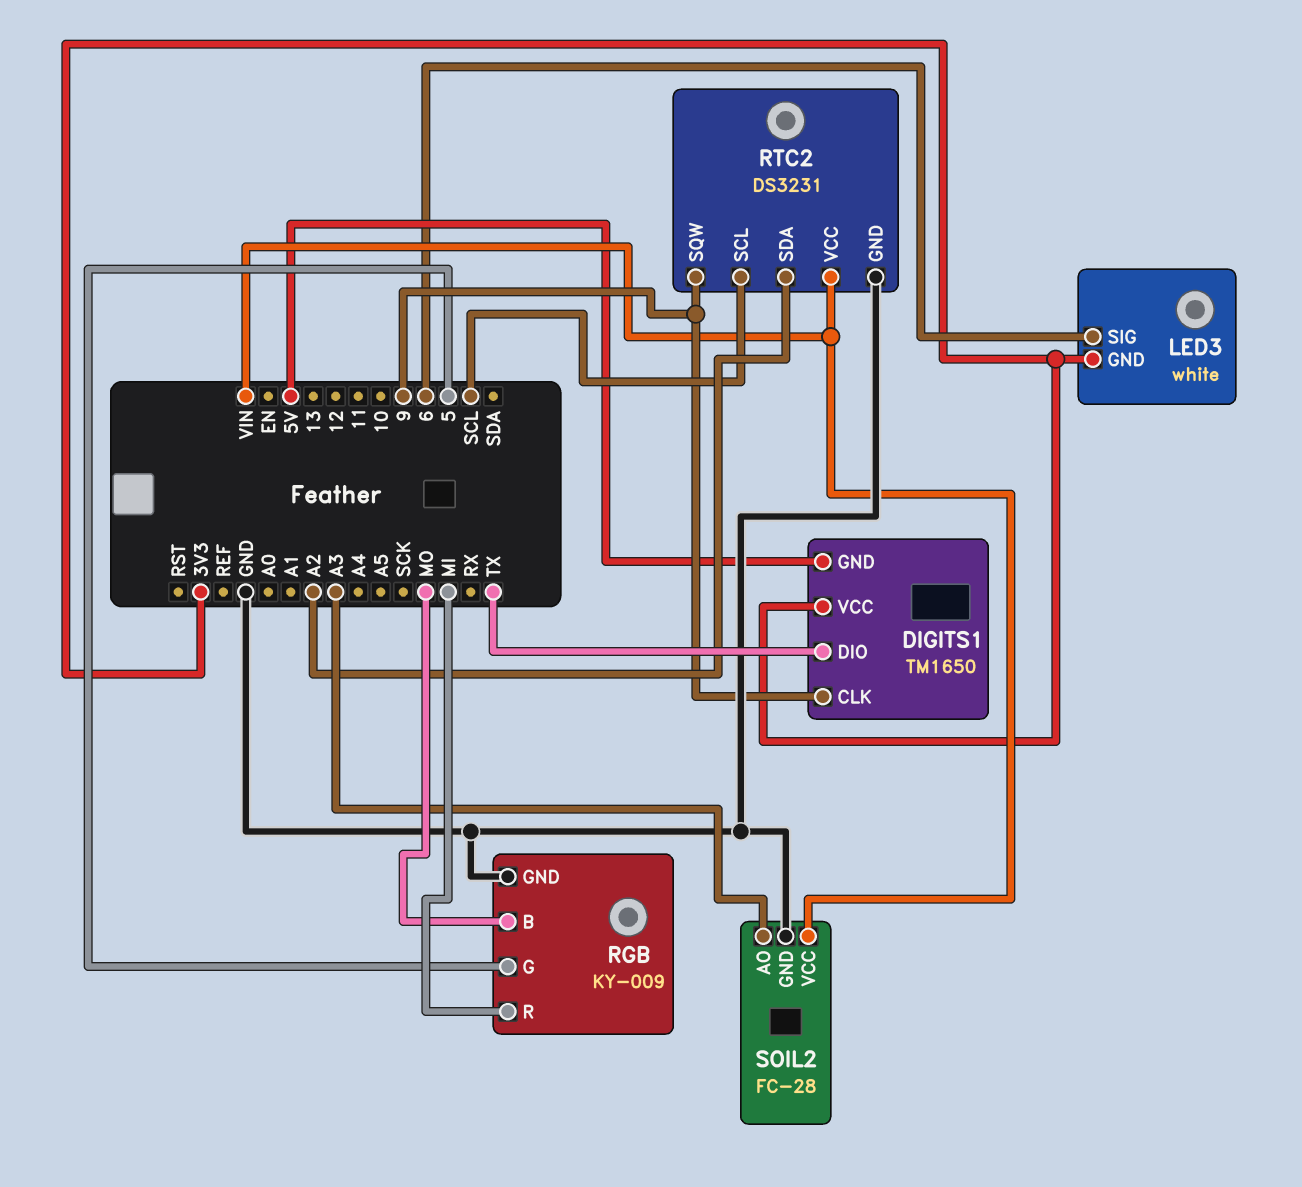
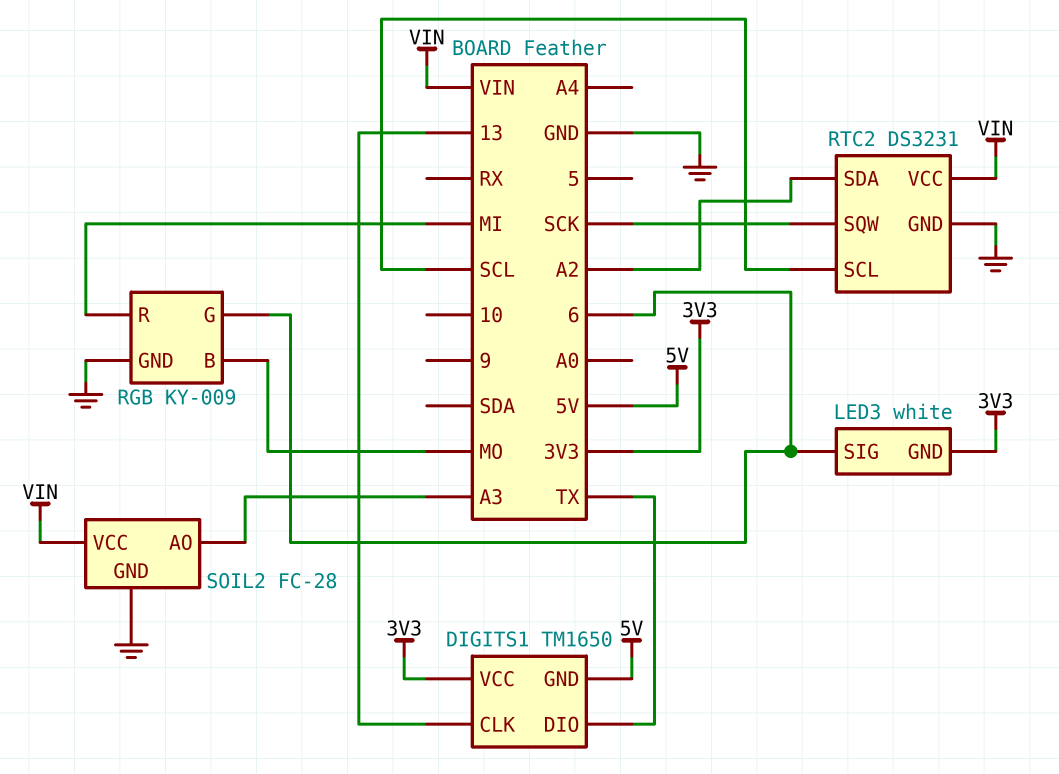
DIGITS1 pin CLK: 9 -> 13
RGB pin G: 5 -> 6
RTC2 pin SQW: 9 -> SCK

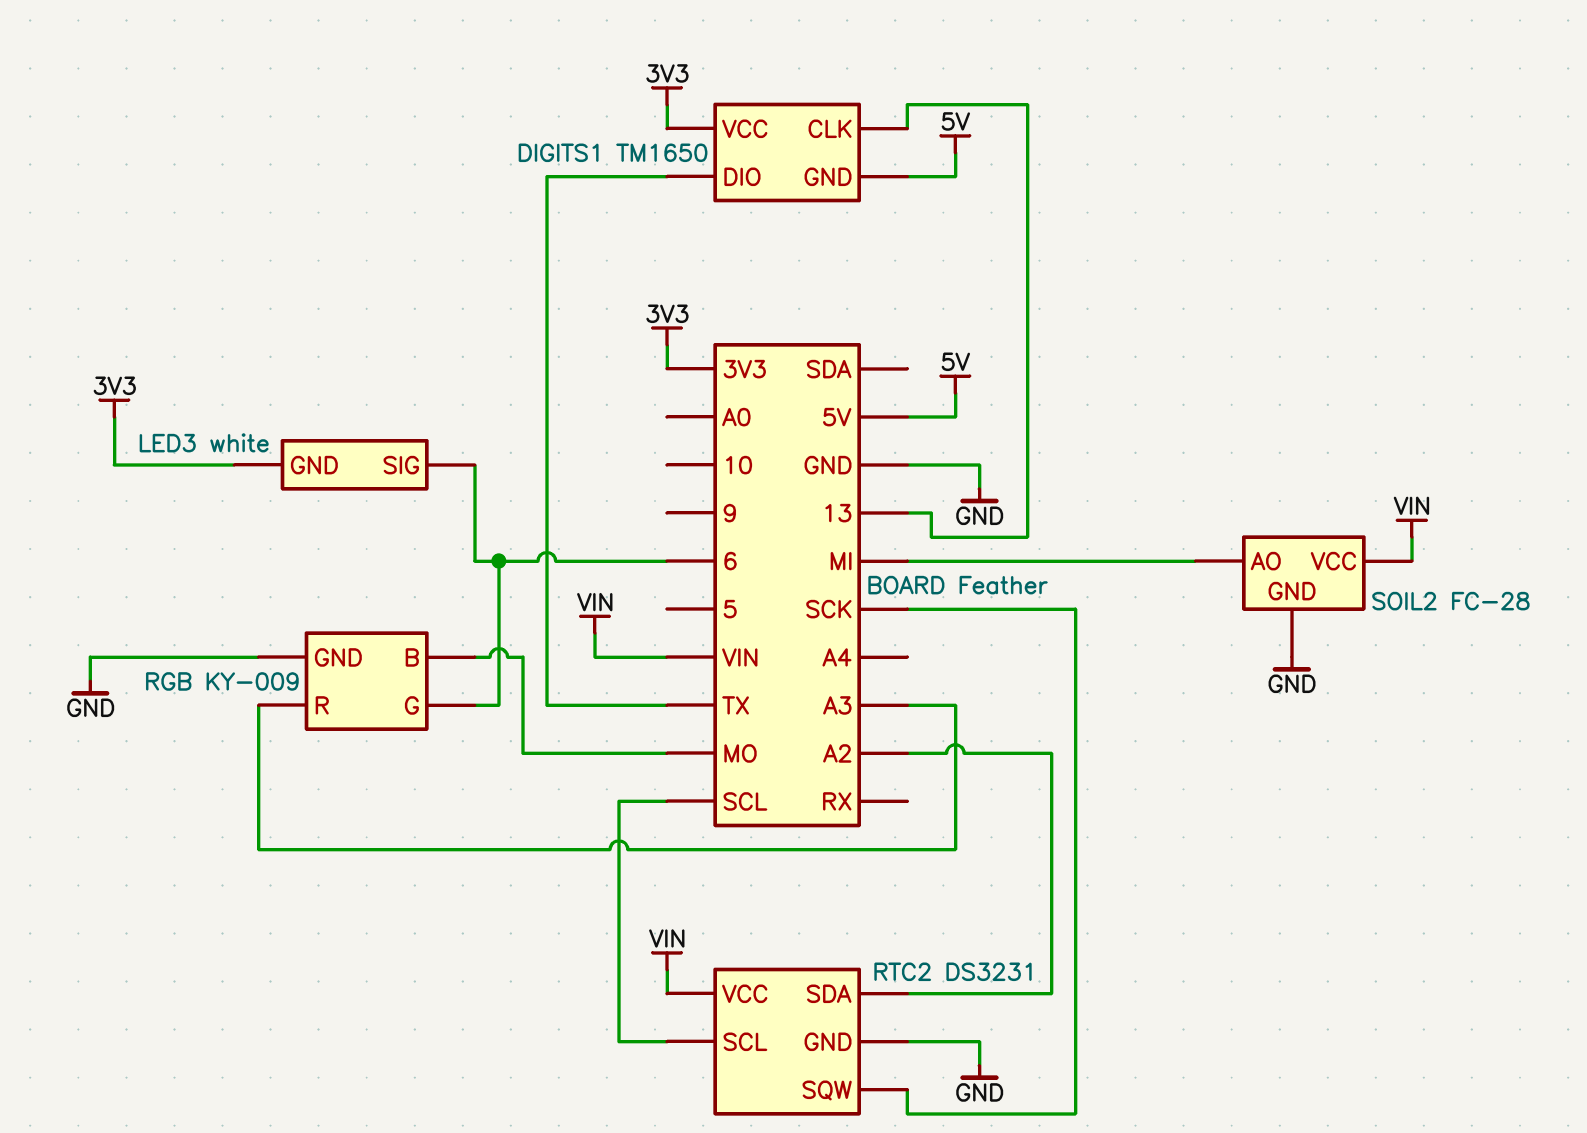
RGB pin R: MI -> A3
SOIL2 pin AO: A3 -> MI

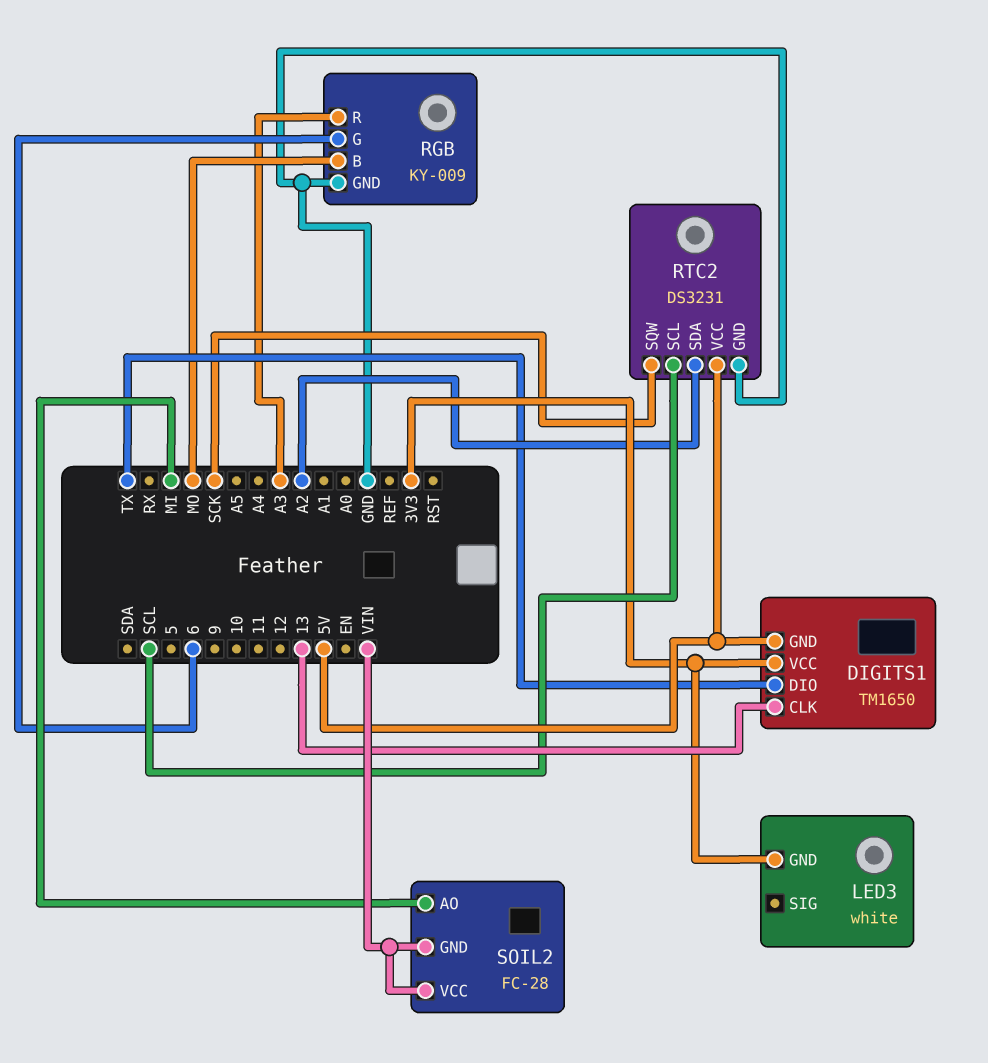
LED3 pin SIG: 6 -> none
RTC2 pin VCC: VIN -> 5V
SOIL2 pin GND: GND -> VIN

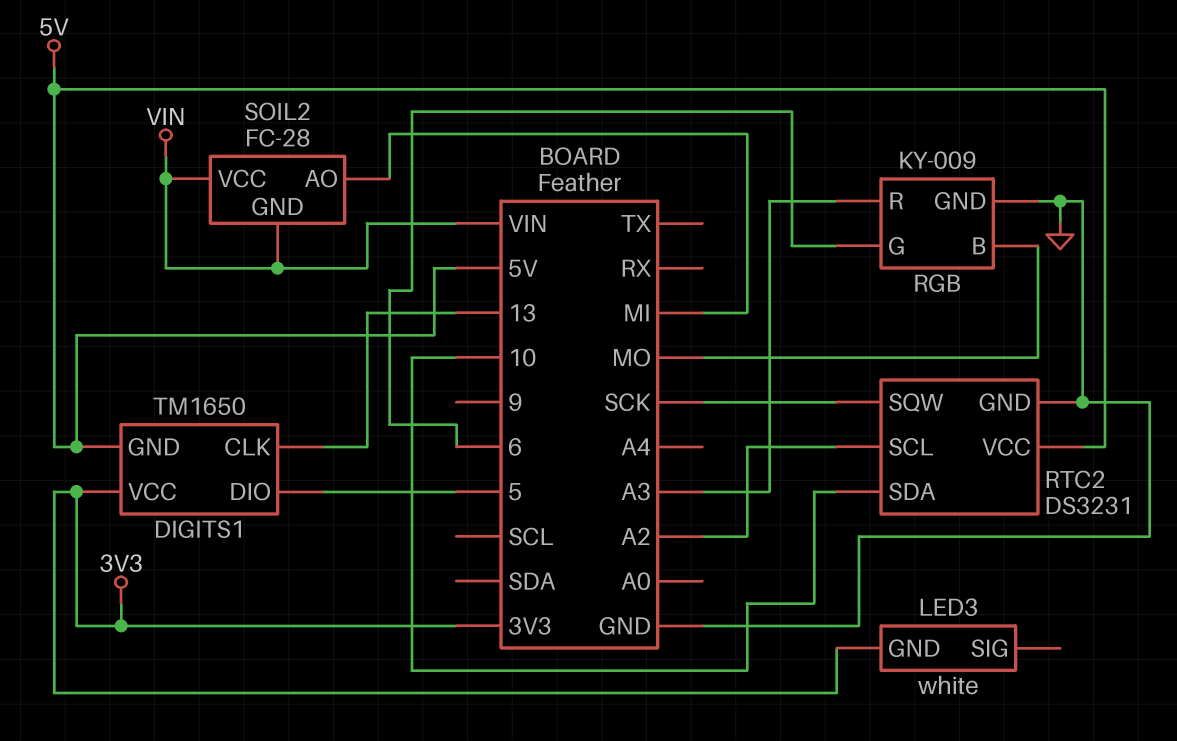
DIGITS1 pin DIO: TX -> 5
RTC2 pin SCL: SCL -> A2
RTC2 pin SDA: A2 -> 10

